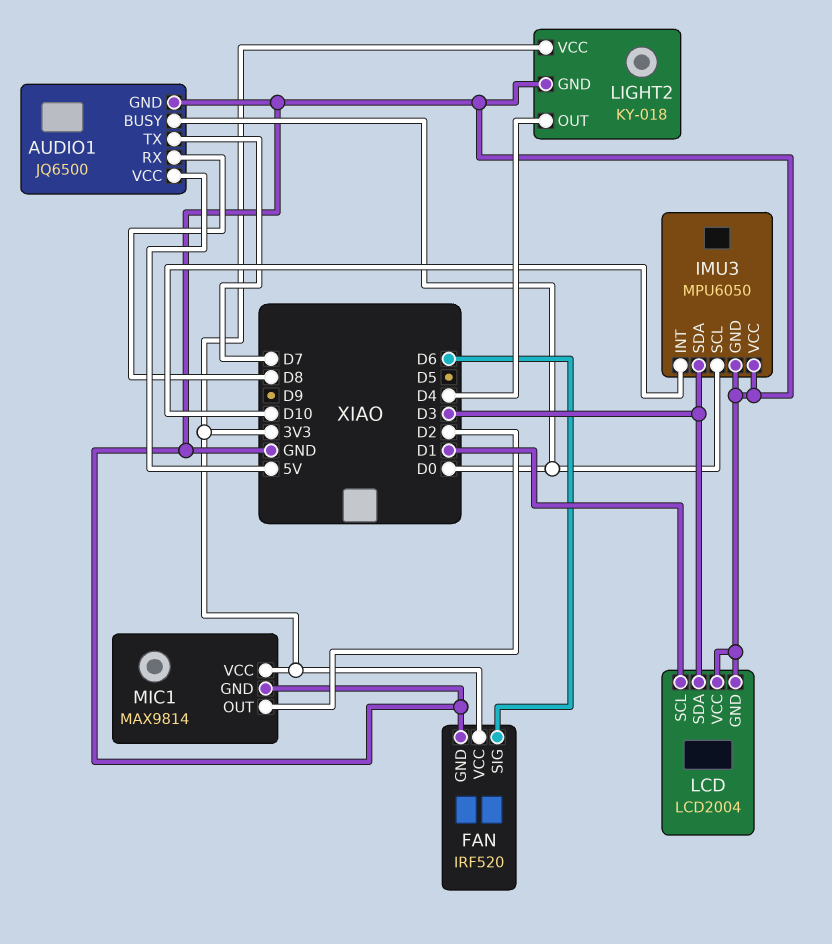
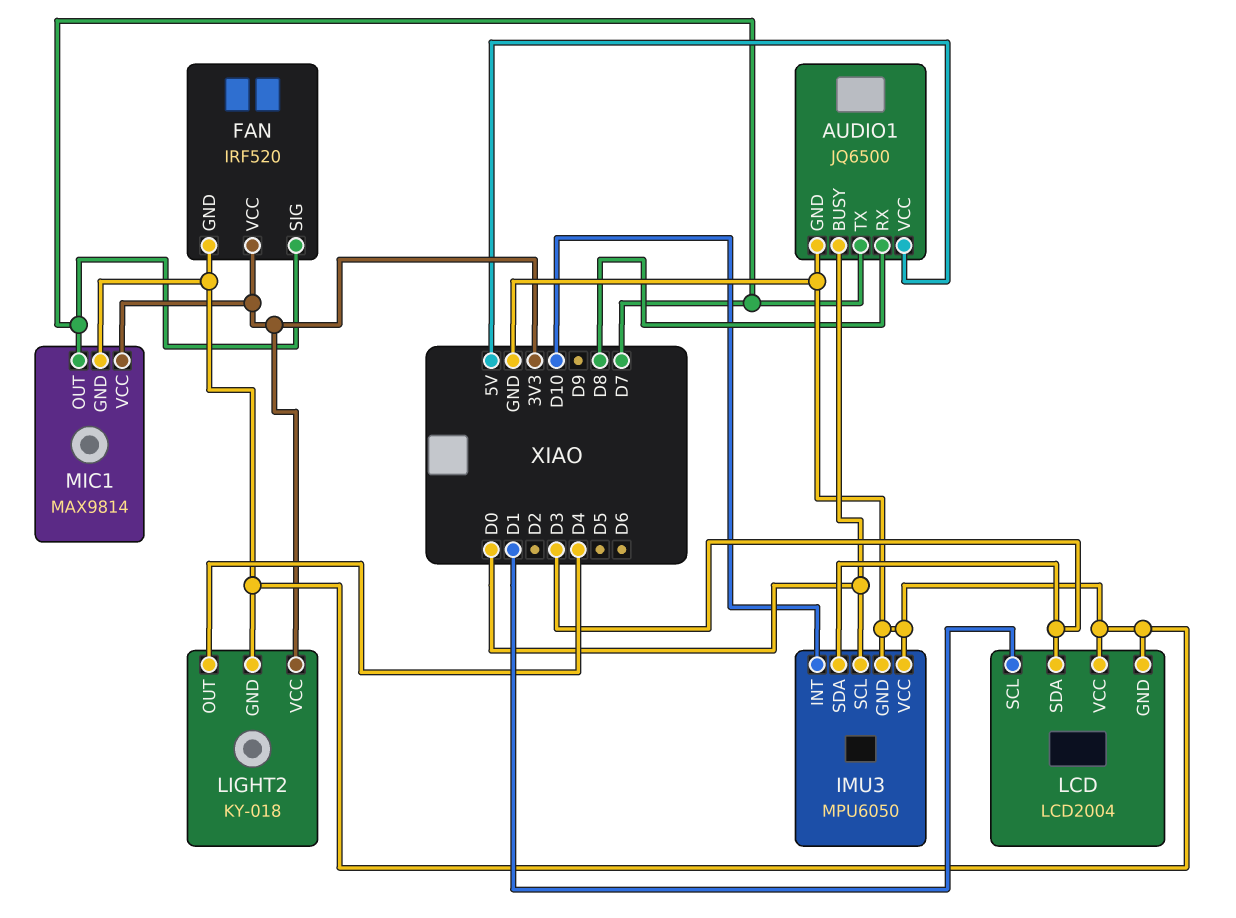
FAN pin SIG: D6 -> D7
MIC1 pin OUT: D2 -> D7

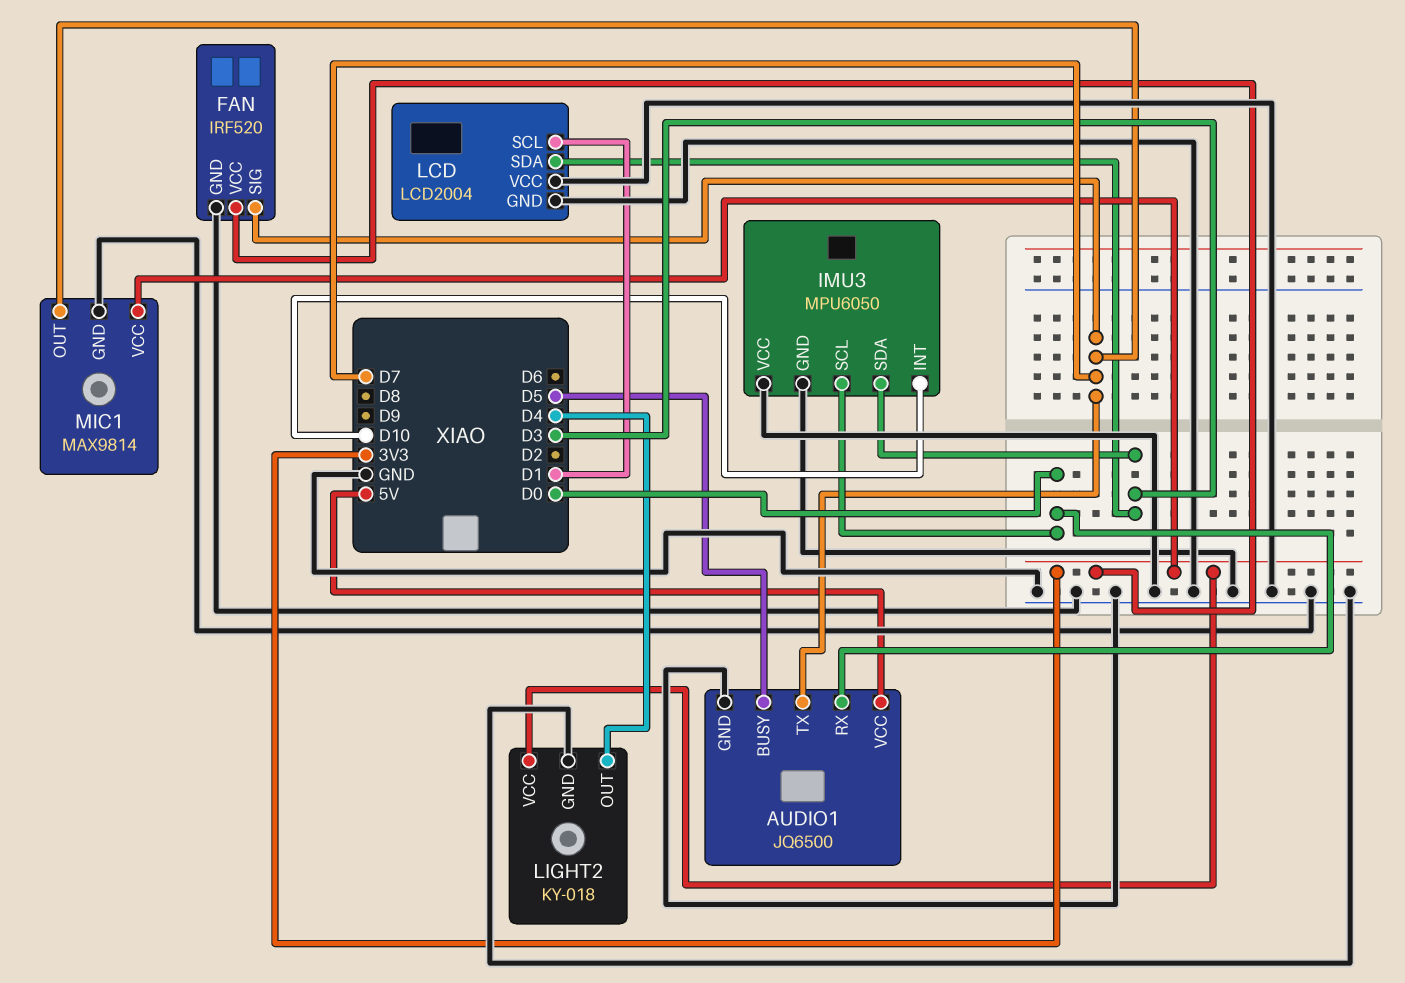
AUDIO1 pin BUSY: D0 -> D5
AUDIO1 pin RX: D8 -> D0

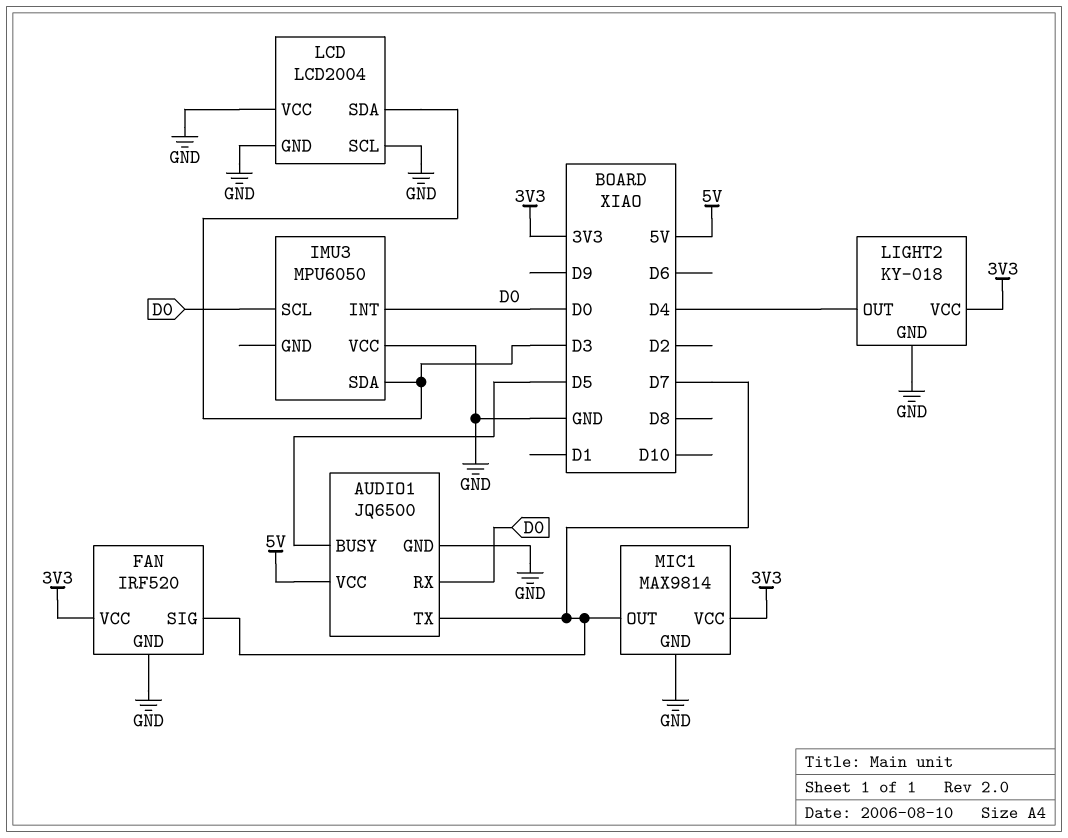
IMU3 pin GND: GND -> none
IMU3 pin INT: D10 -> D0
LCD pin SCL: D1 -> GND

